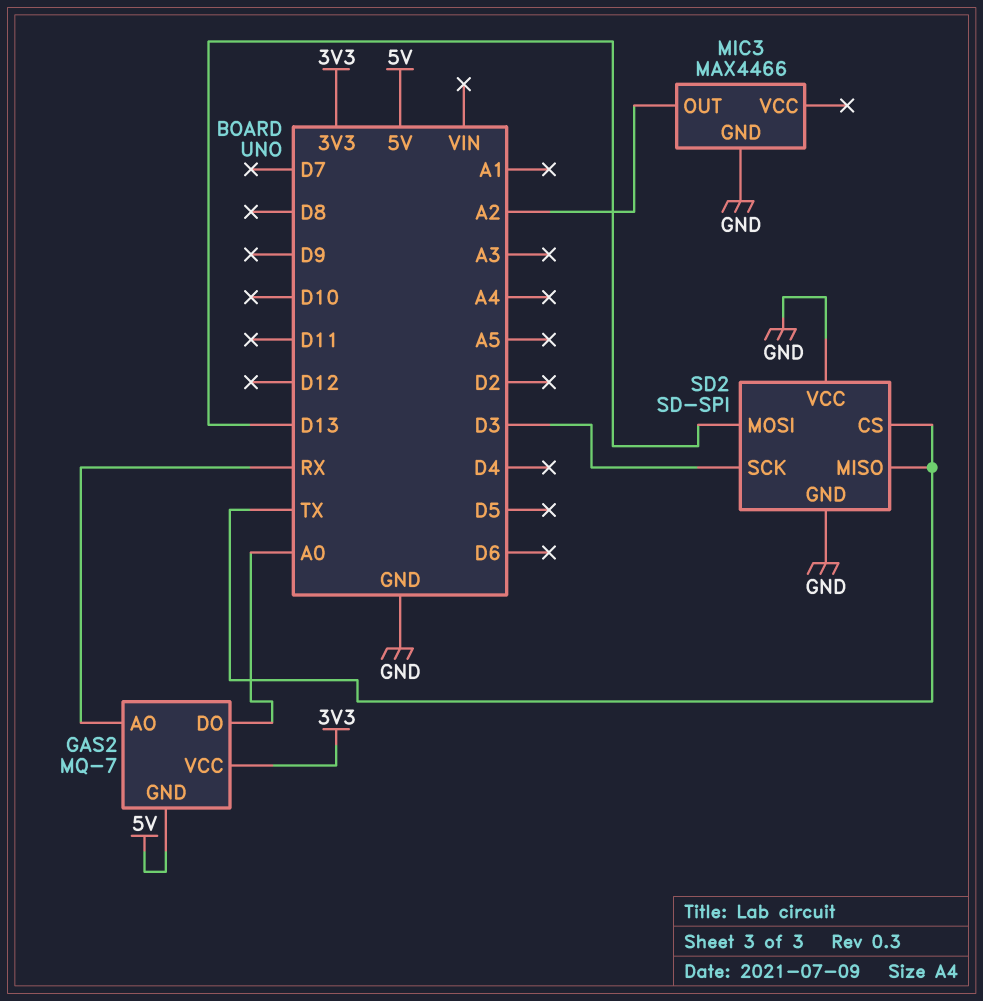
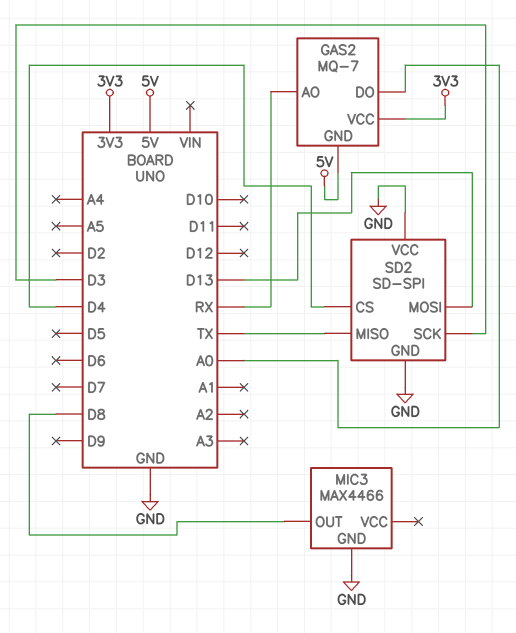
MIC3 pin OUT: A2 -> D8
SD2 pin CS: TX -> D4

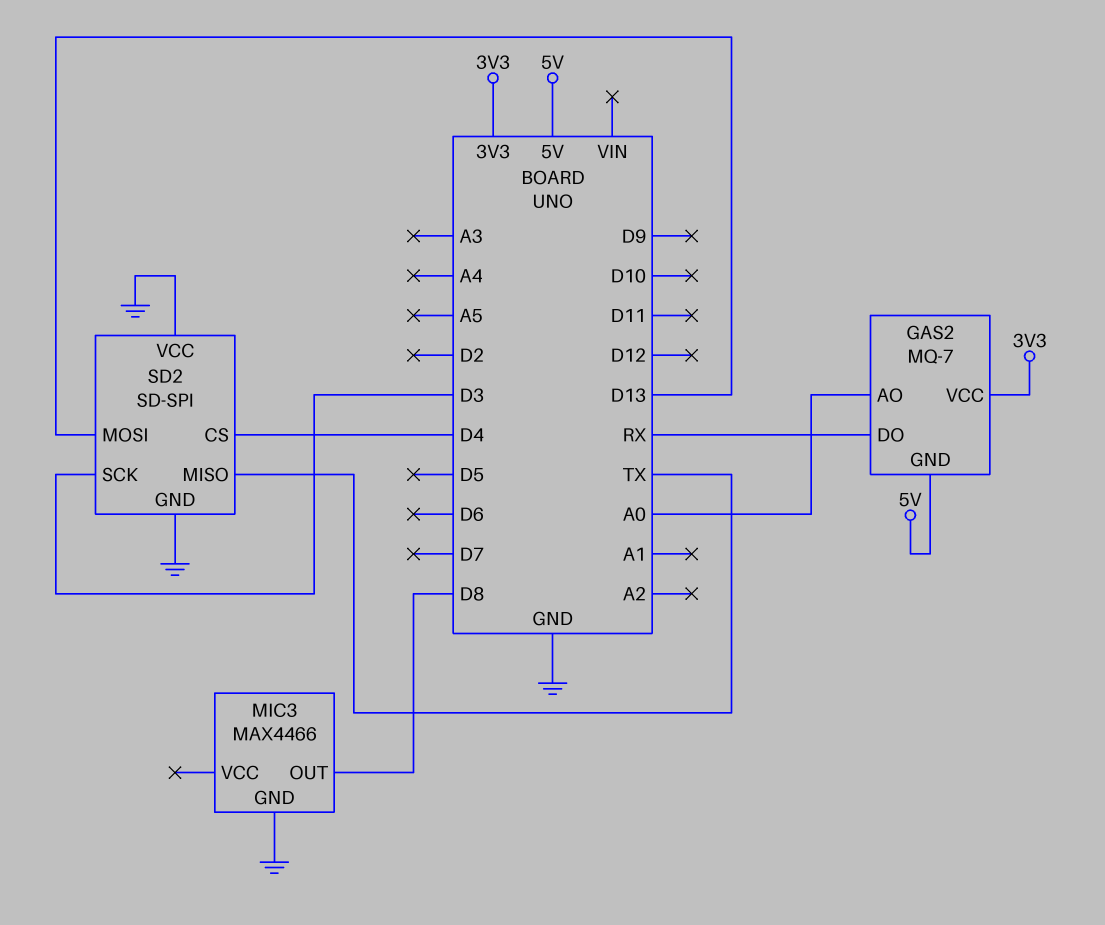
GAS2 pin AO: RX -> A0
GAS2 pin DO: A0 -> RX

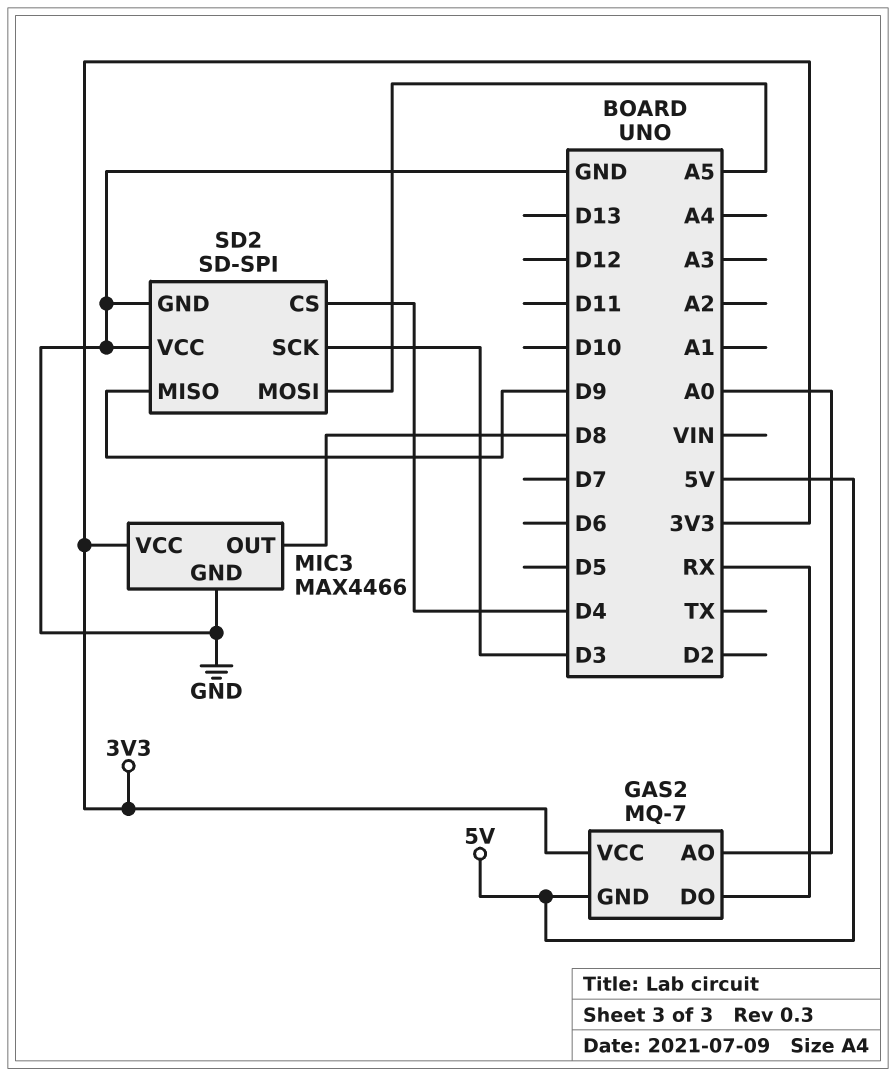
MIC3 pin VCC: none -> 3V3
SD2 pin MISO: TX -> D9
SD2 pin MOSI: D13 -> A5

